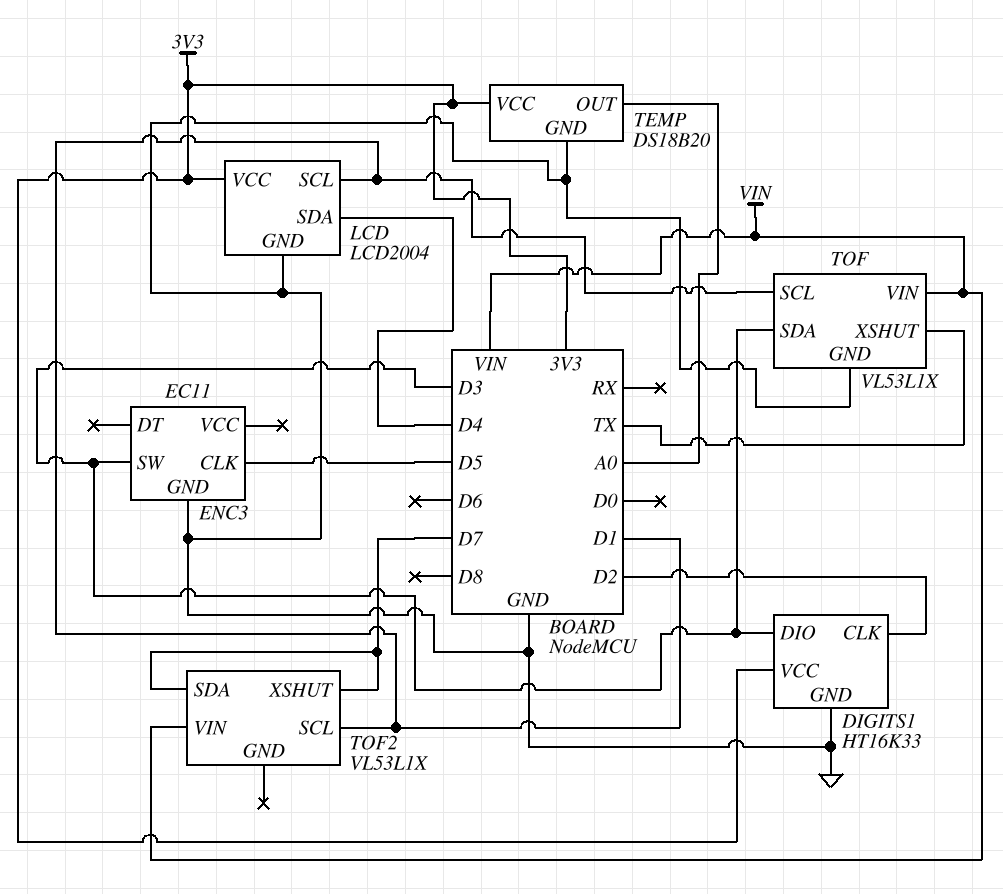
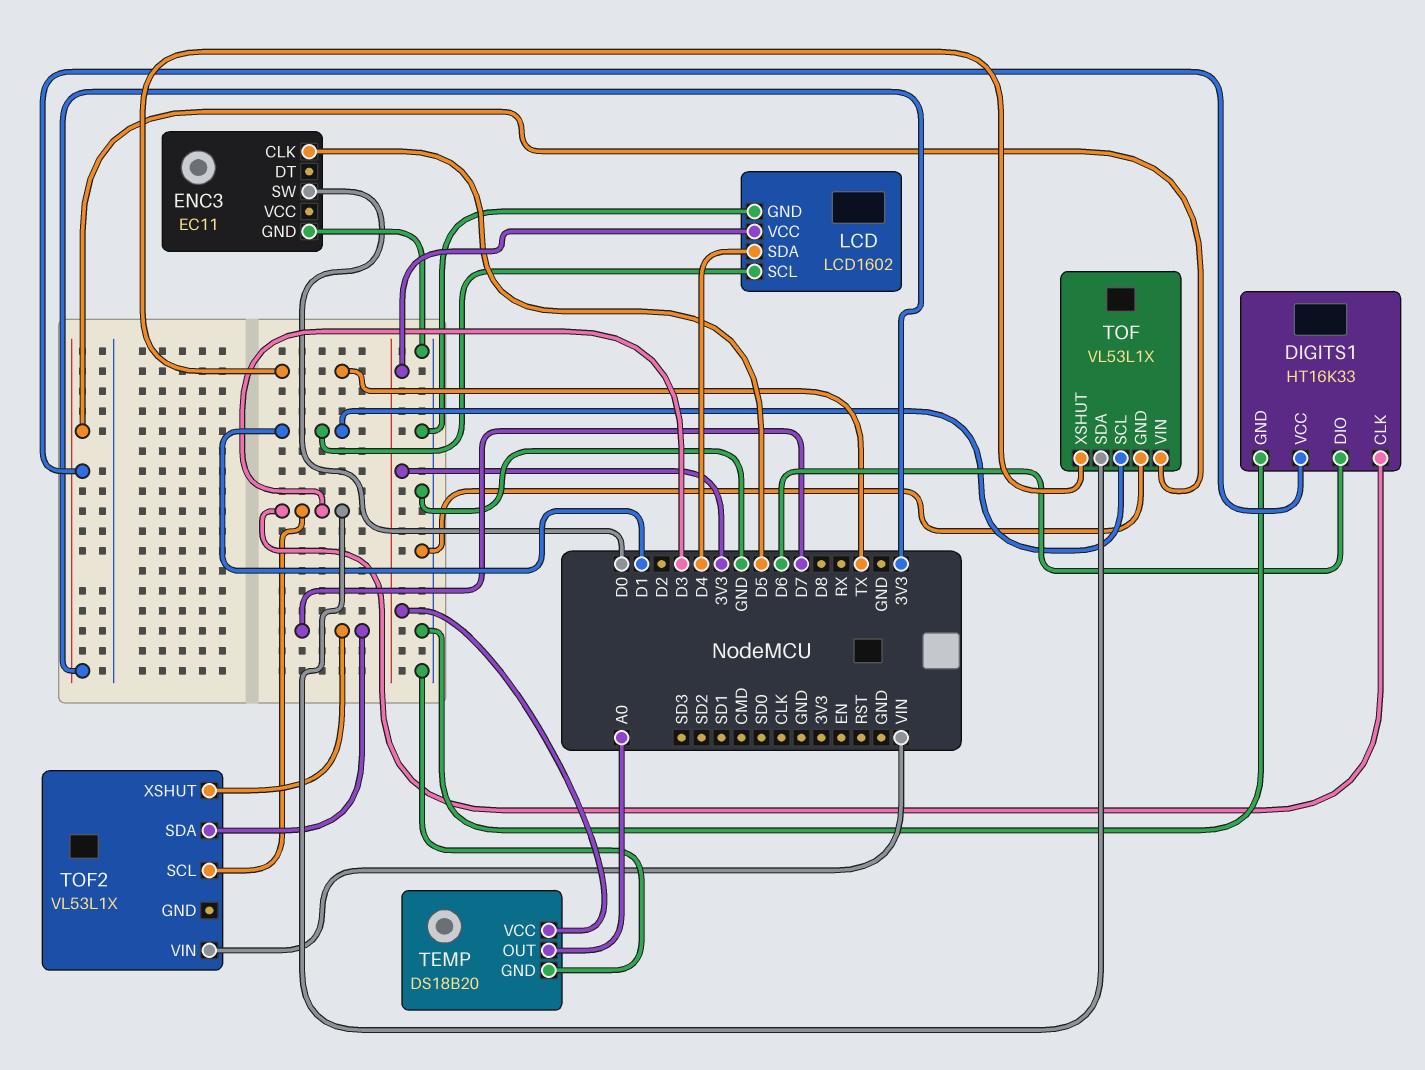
DIGITS1 pin CLK: D2 -> D3
DIGITS1 pin DIO: D3 -> D6
ENC3 pin SW: D3 -> D0
LCD: LCD2004 -> LCD1602
TOF pin VIN: VIN -> 3V3
TOF2 pin SCL: D1 -> D3

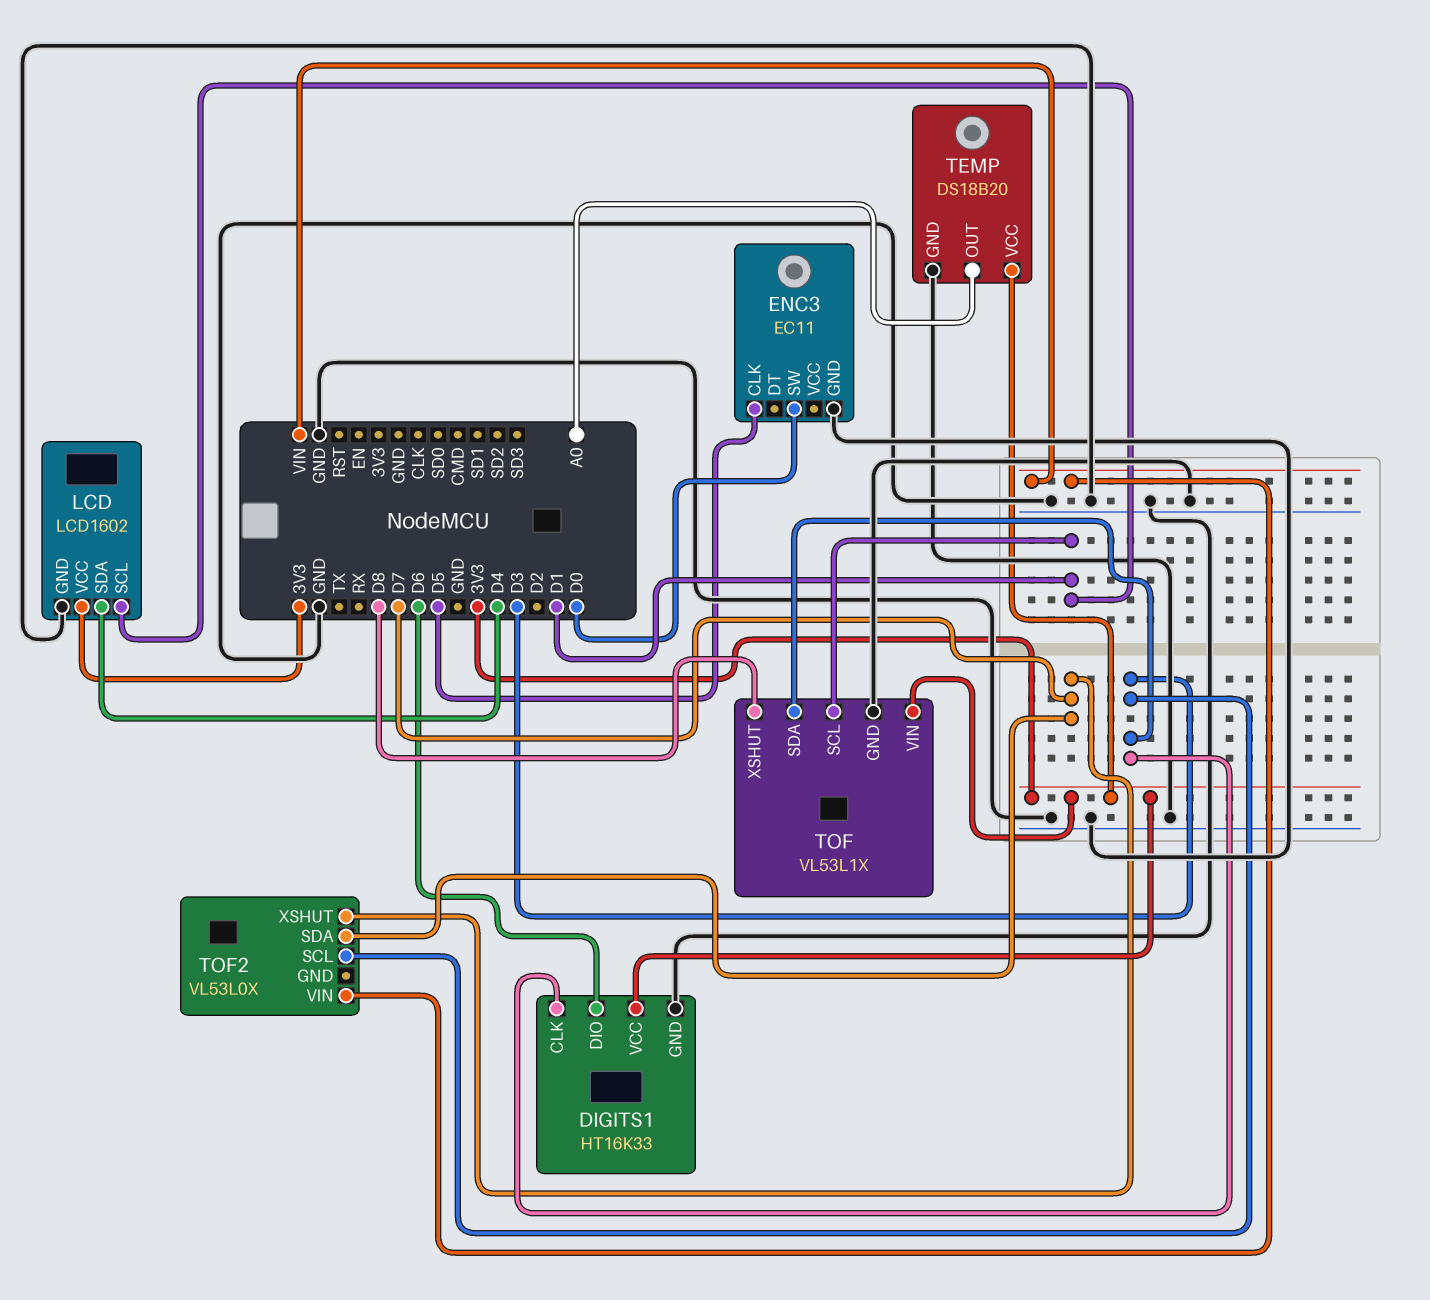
TOF pin XSHUT: TX -> D8
TOF2: VL53L1X -> VL53L0X

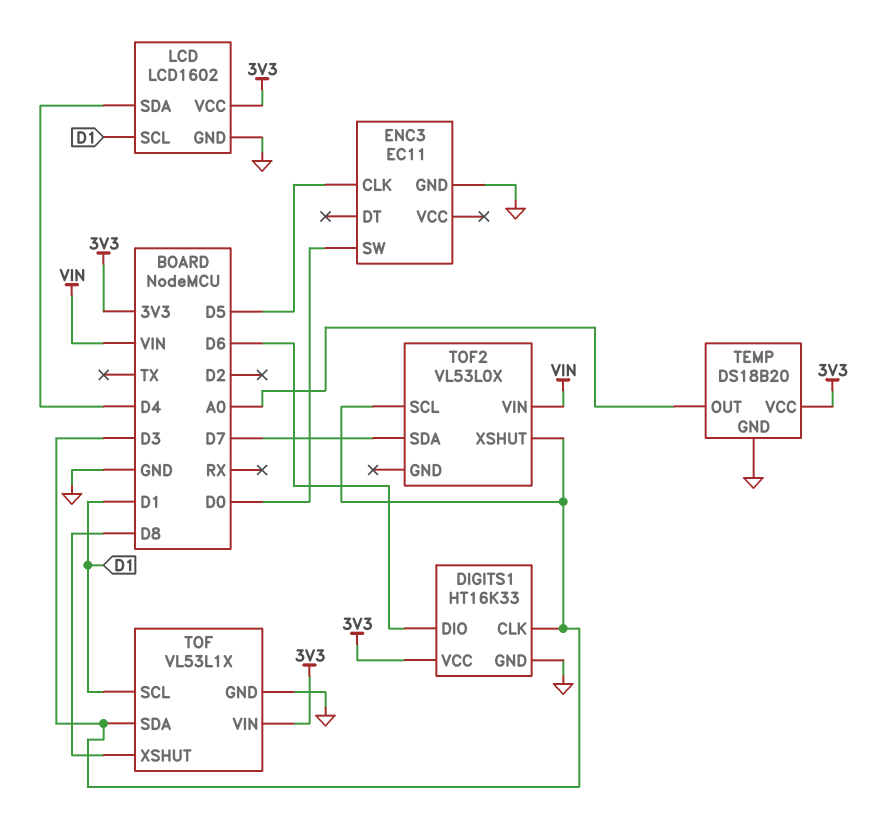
TOF2 pin XSHUT: D7 -> D3

